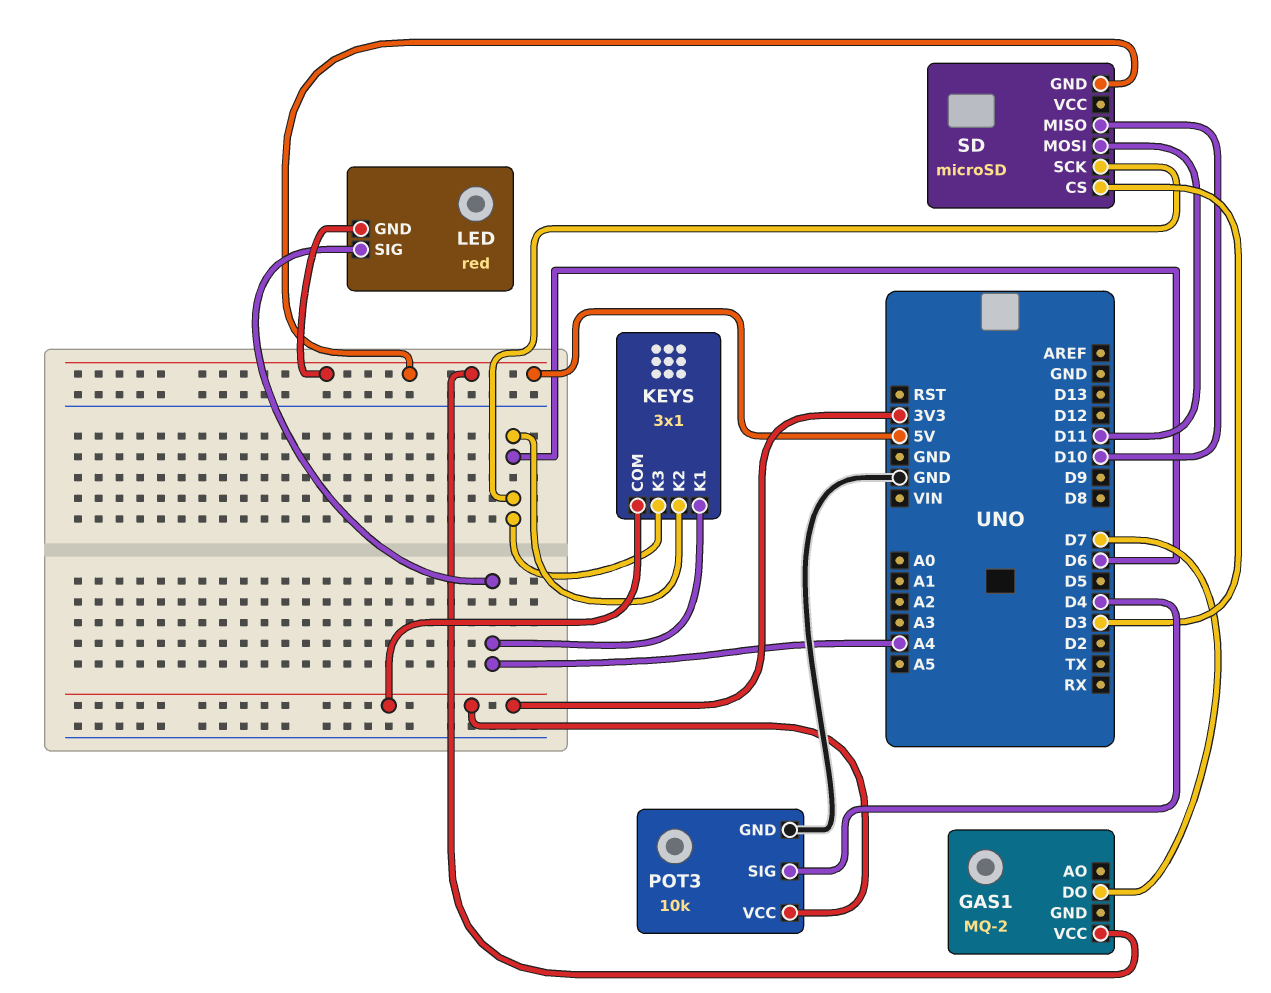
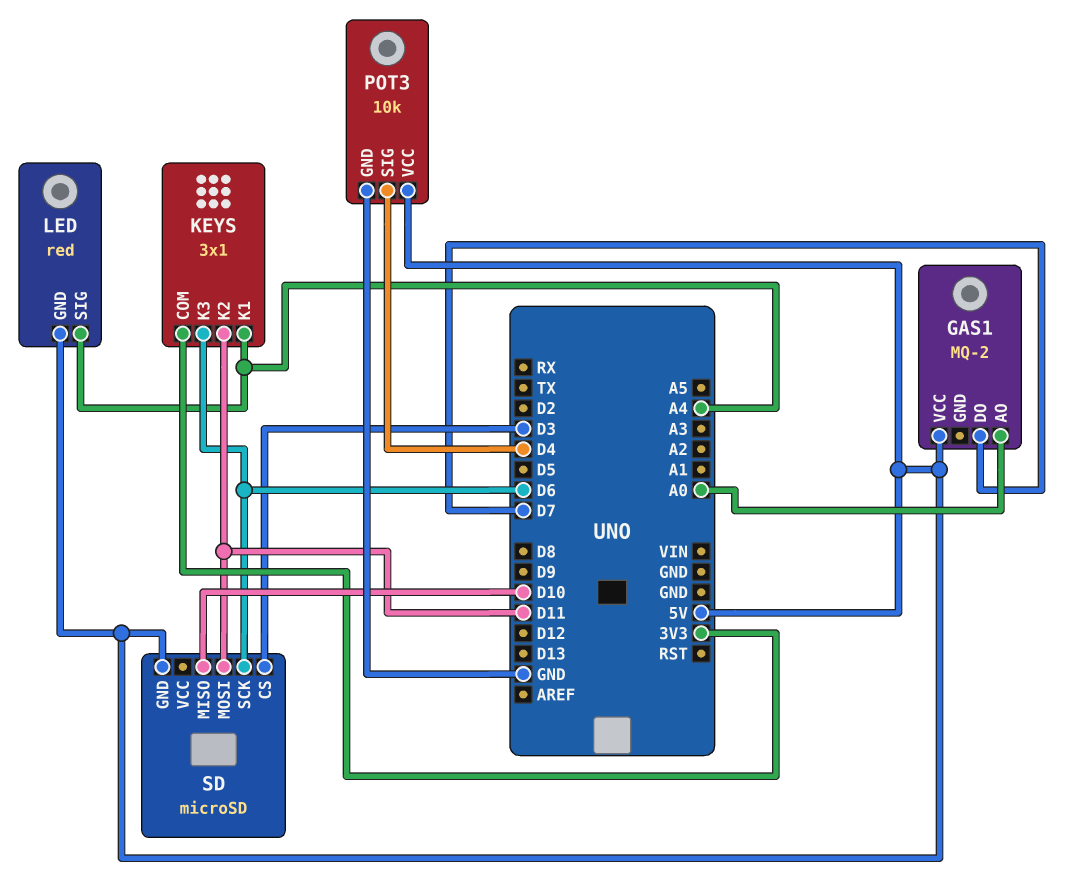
GAS1 pin AO: none -> A0
KEYS pin K2: D6 -> D11
POT3 pin VCC: 3V3 -> 5V

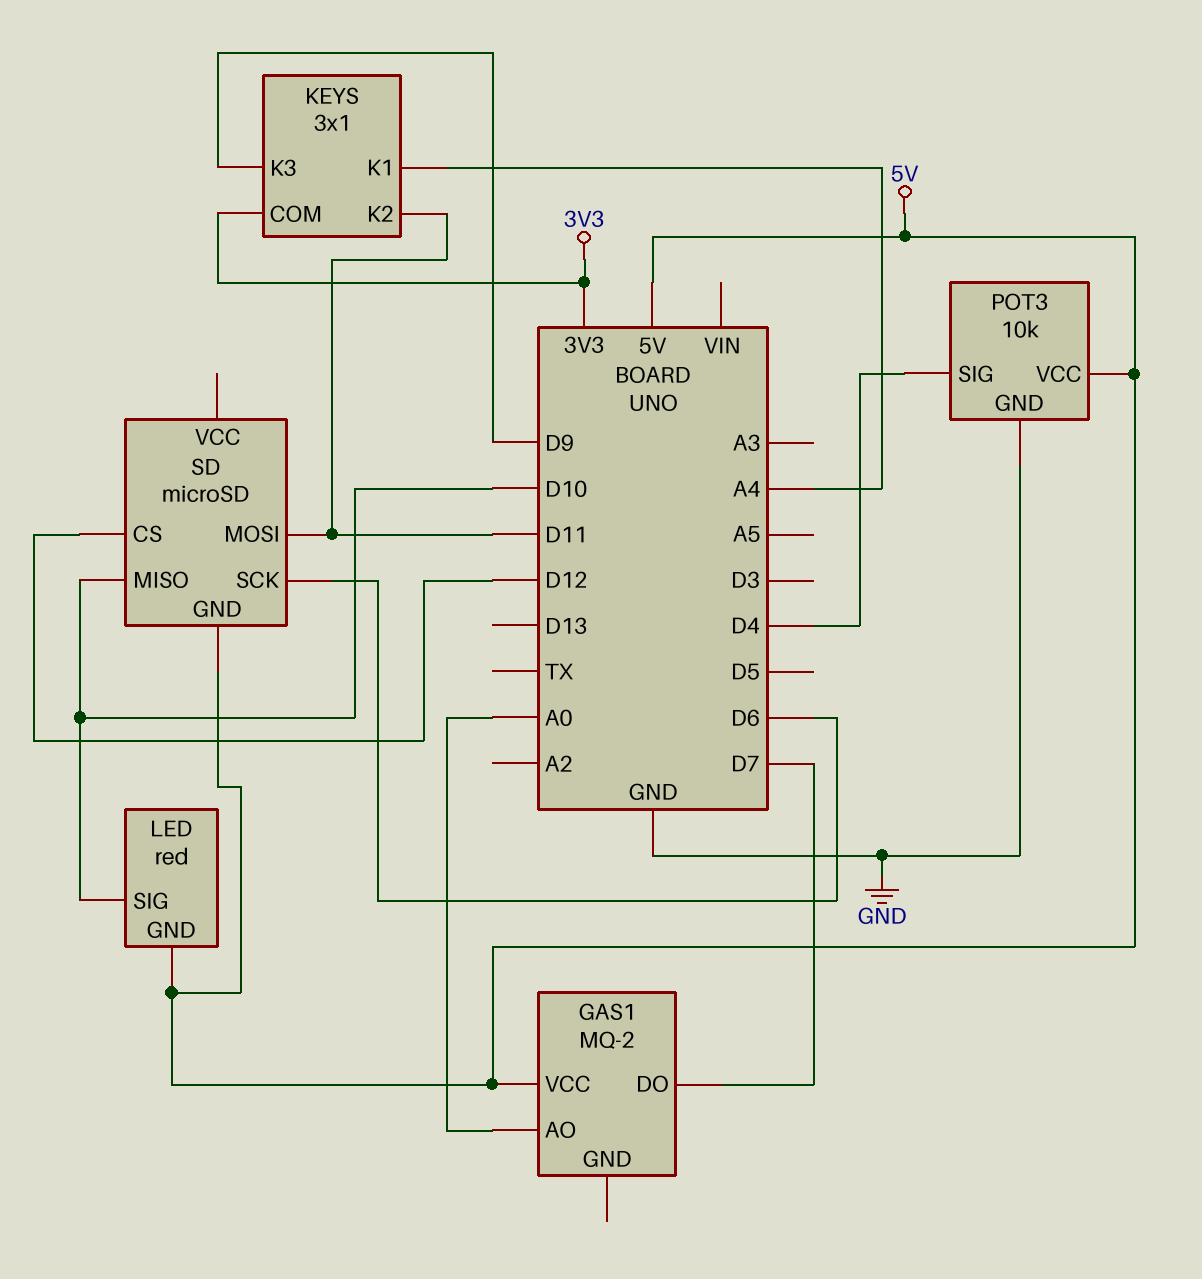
KEYS pin K3: D6 -> D9
LED pin SIG: A4 -> D10
SD pin CS: D3 -> D12

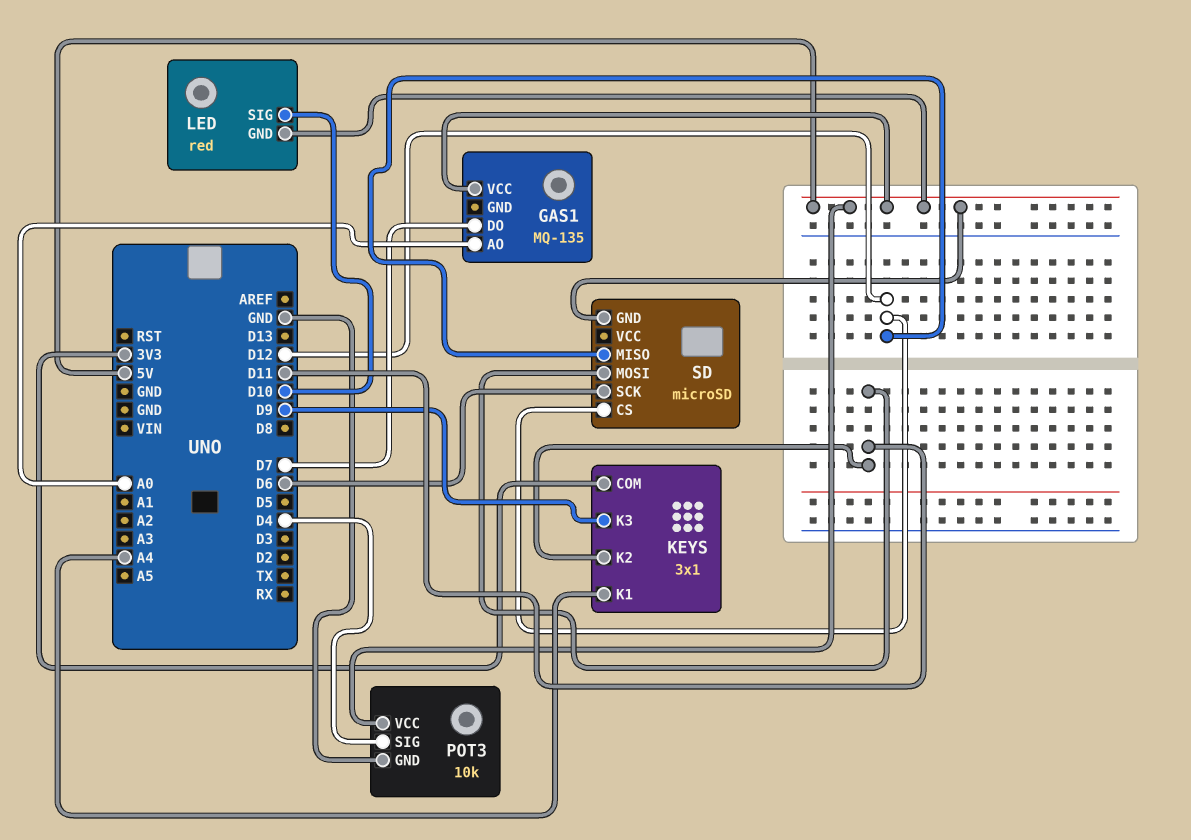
GAS1: MQ-2 -> MQ-135
SD pin MISO: D10 -> D12

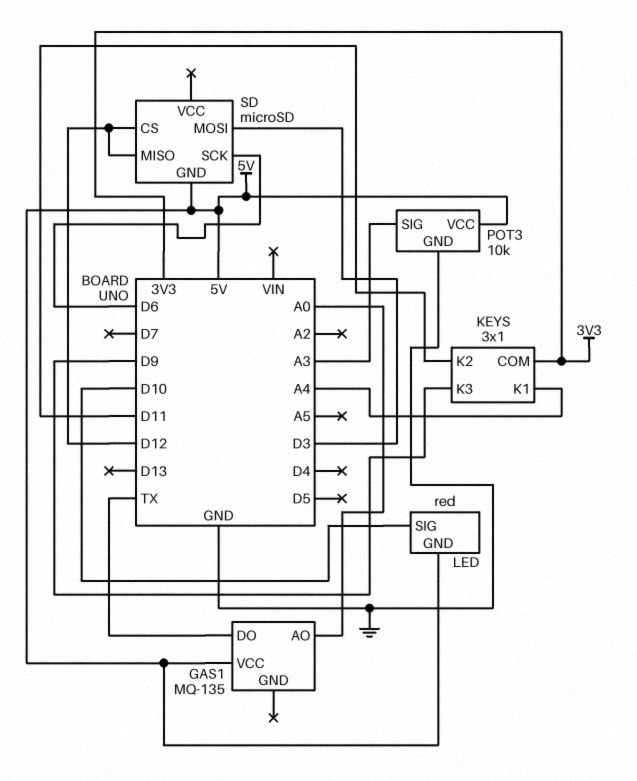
GAS1 pin DO: D7 -> TX
POT3 pin SIG: D4 -> A3
SD pin MOSI: D11 -> D3

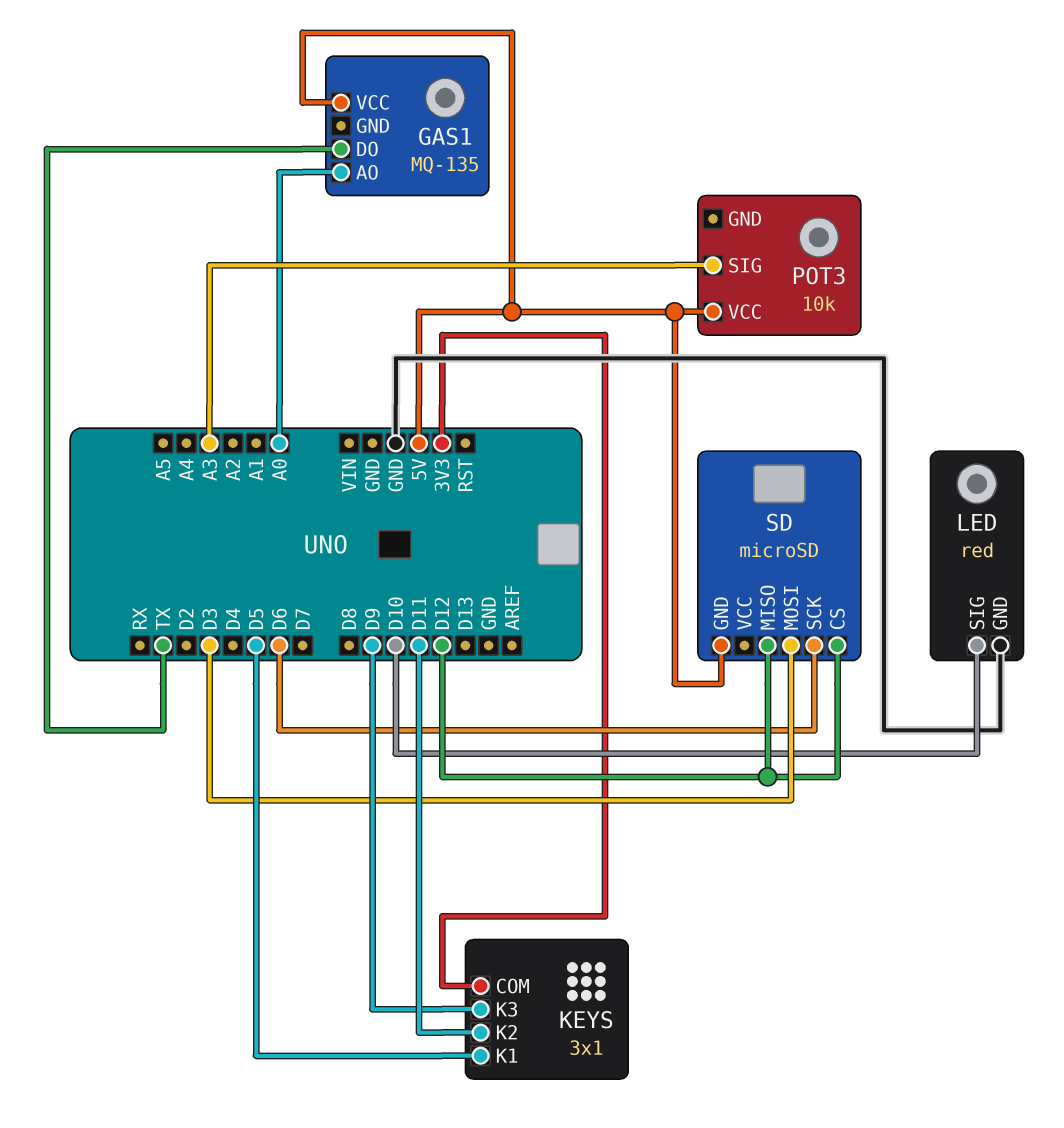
KEYS pin K1: A4 -> D5
LED pin GND: 5V -> GND
POT3 pin GND: GND -> none

